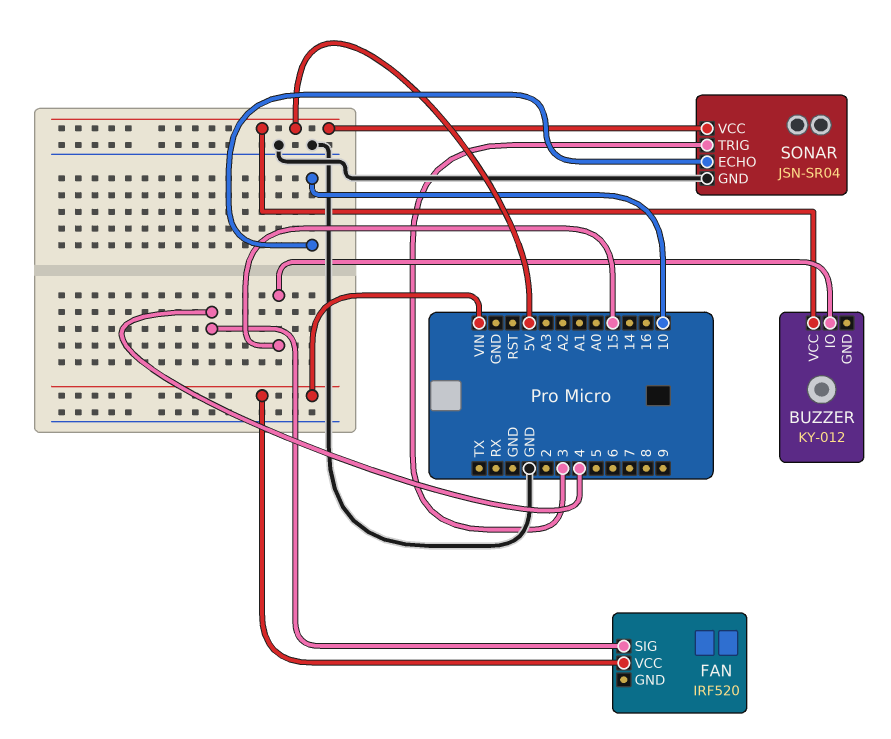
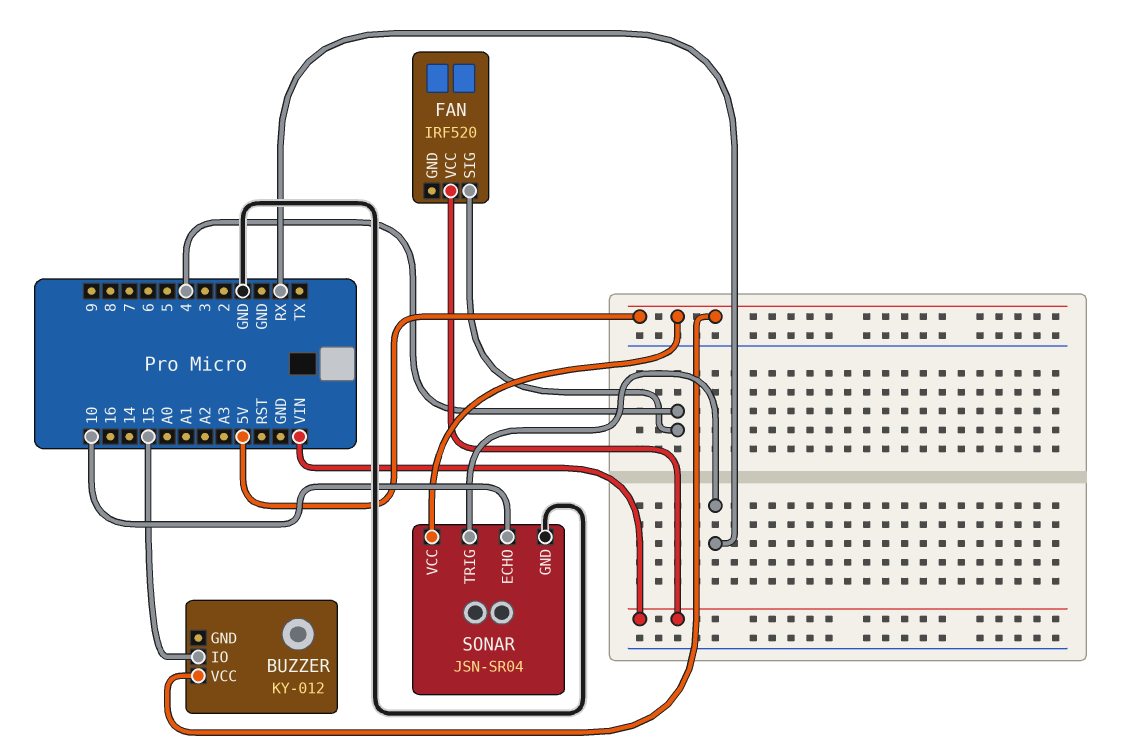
SONAR pin TRIG: 3 -> RX

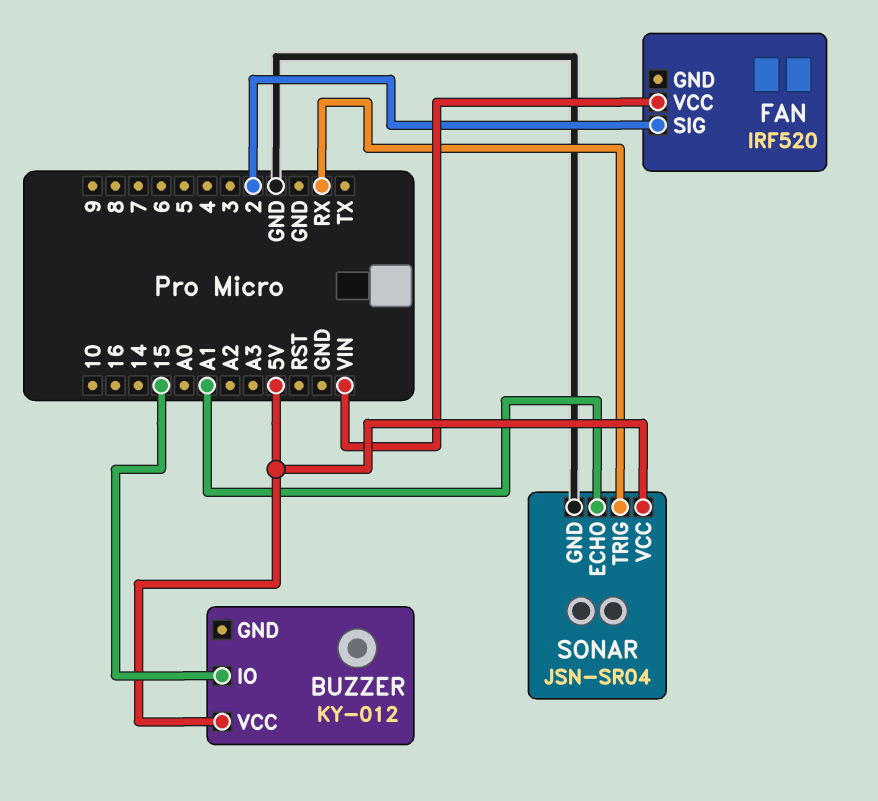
FAN pin SIG: 4 -> 2
SONAR pin ECHO: 10 -> A1

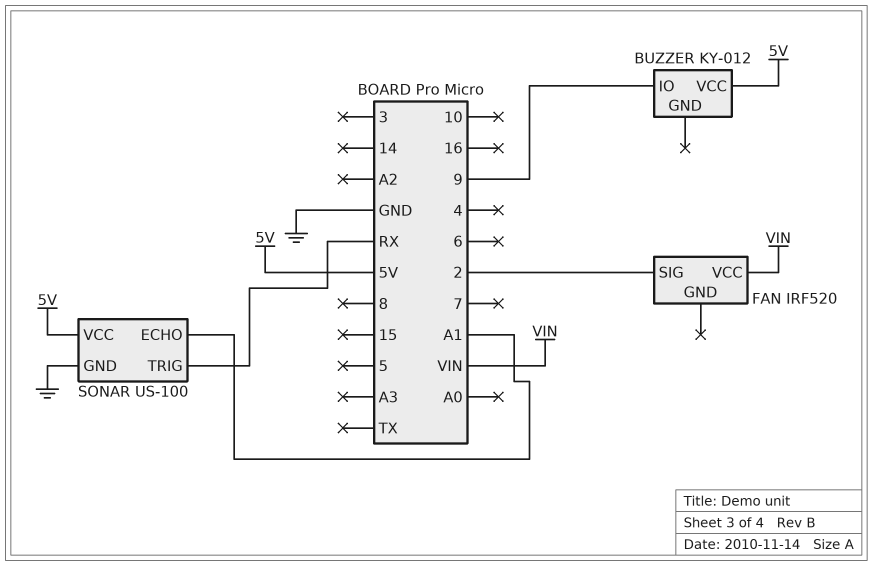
BUZZER pin IO: 15 -> 9
SONAR: JSN-SR04 -> US-100

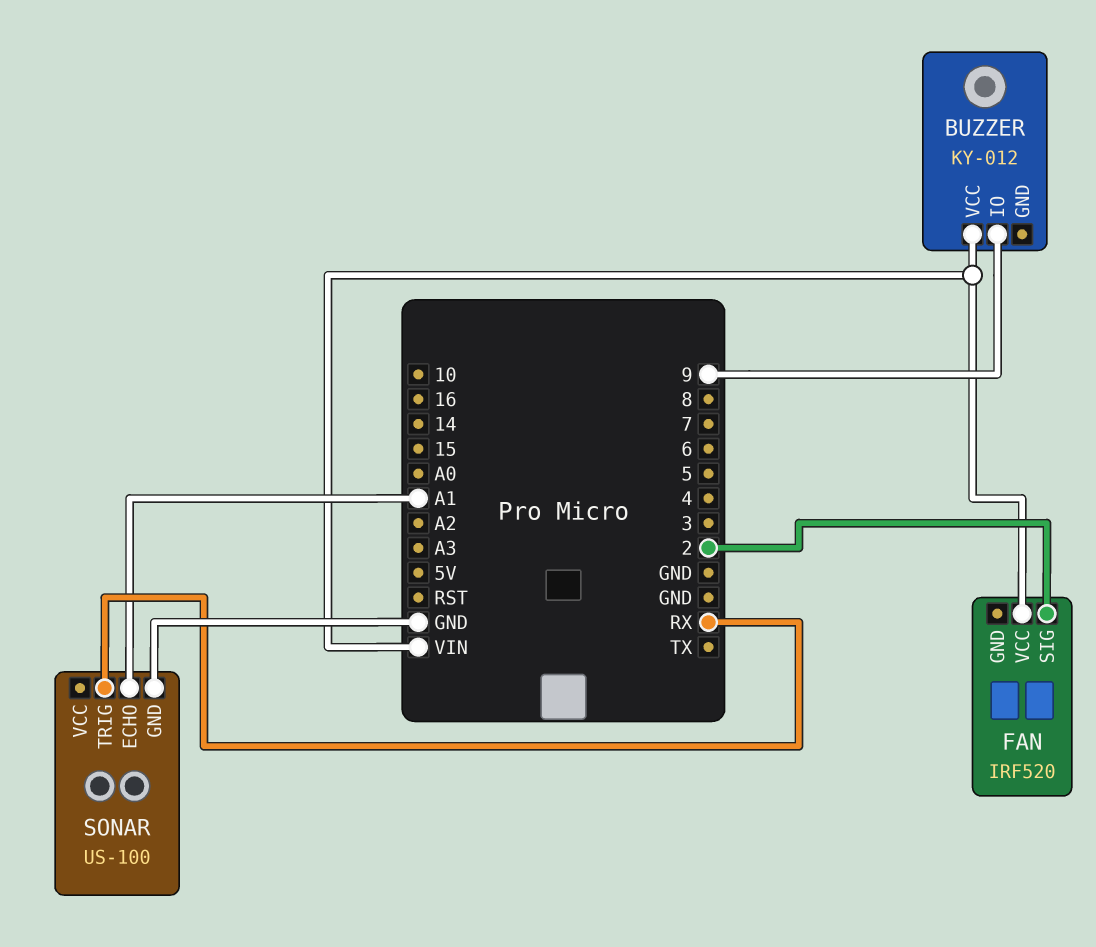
BUZZER pin VCC: 5V -> VIN
SONAR pin VCC: 5V -> none

